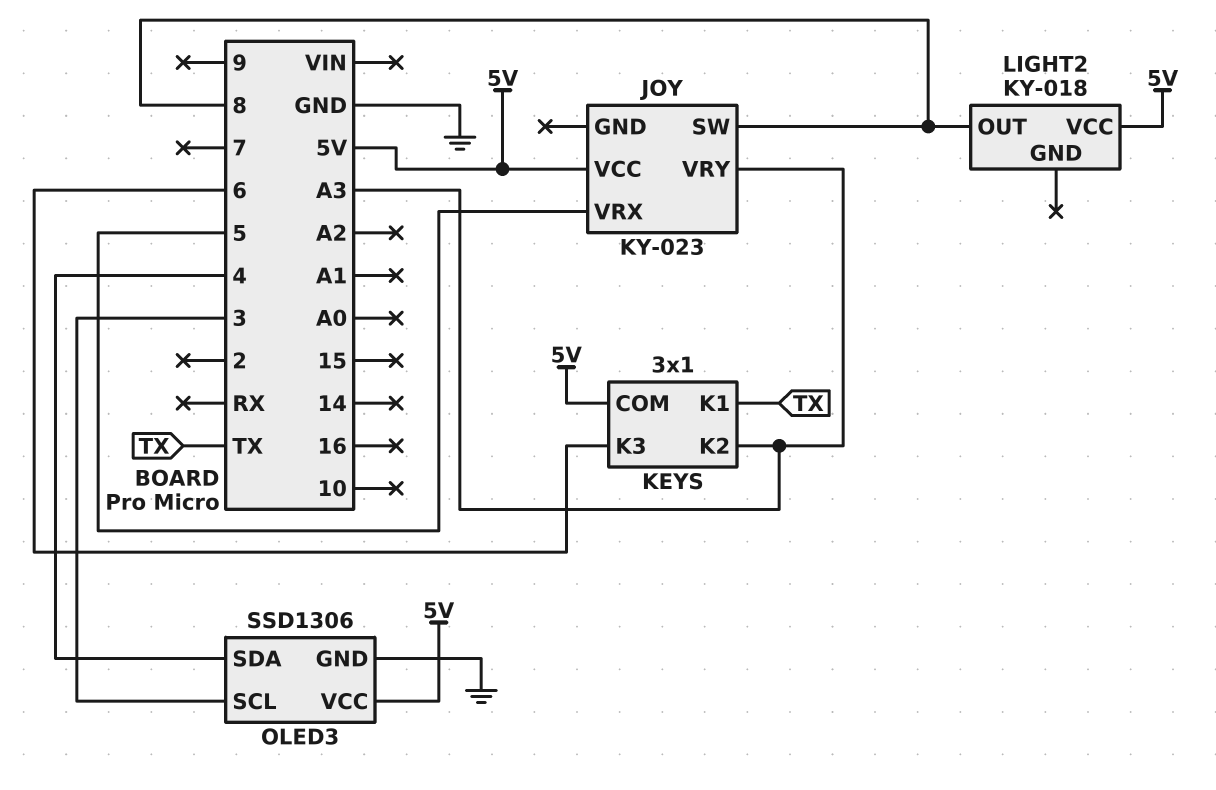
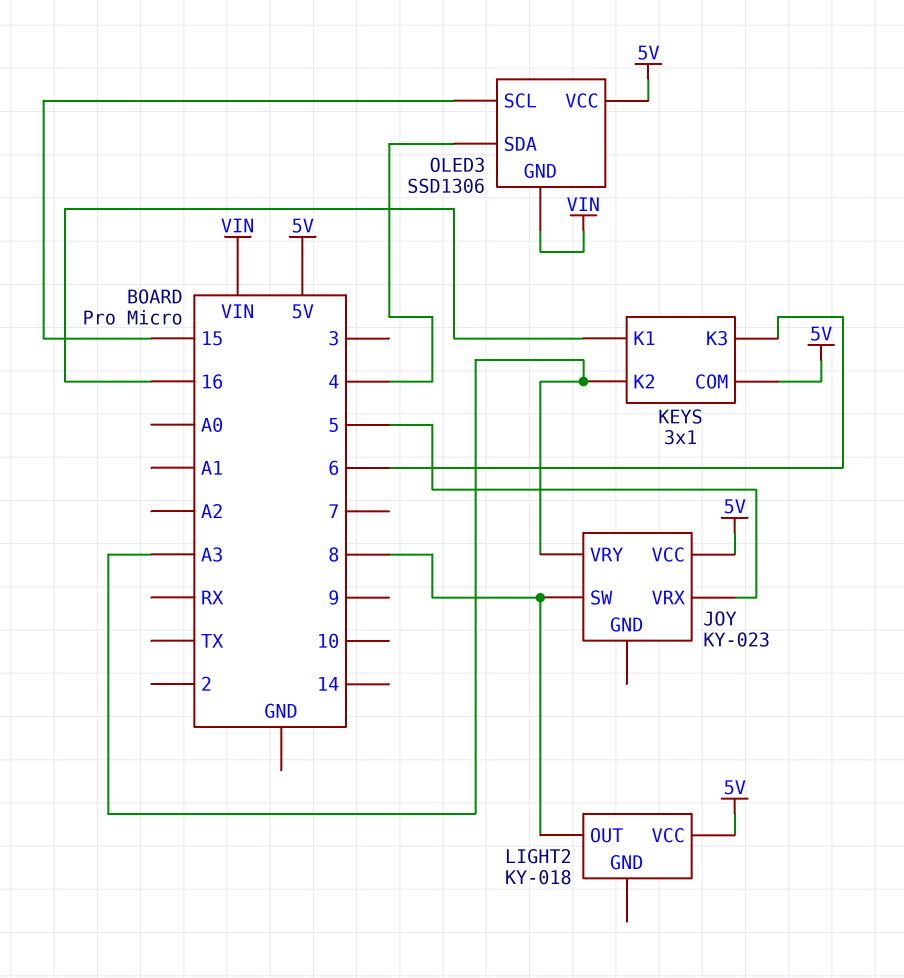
KEYS pin K1: TX -> 16
OLED3 pin GND: GND -> VIN
OLED3 pin SCL: 3 -> 15

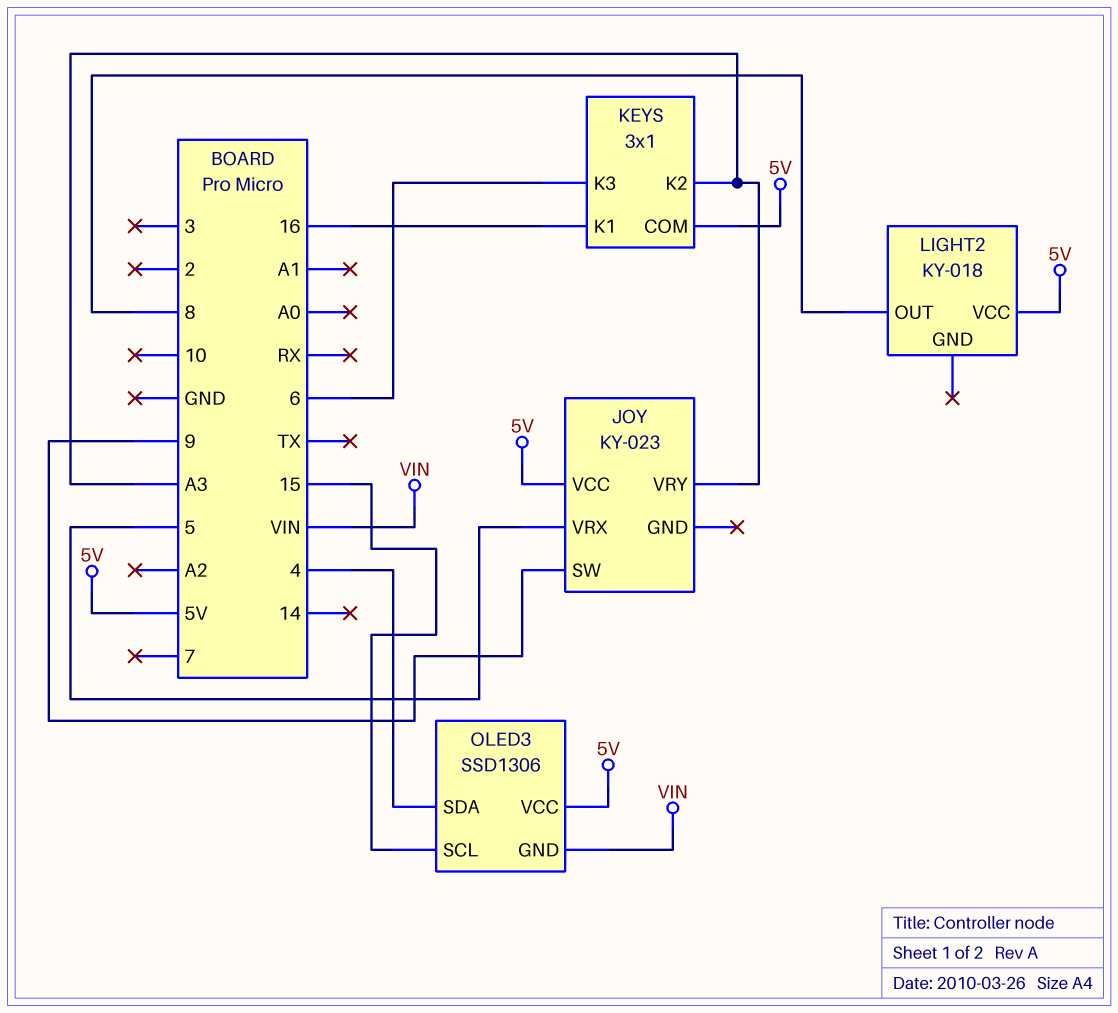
JOY pin SW: 8 -> 9

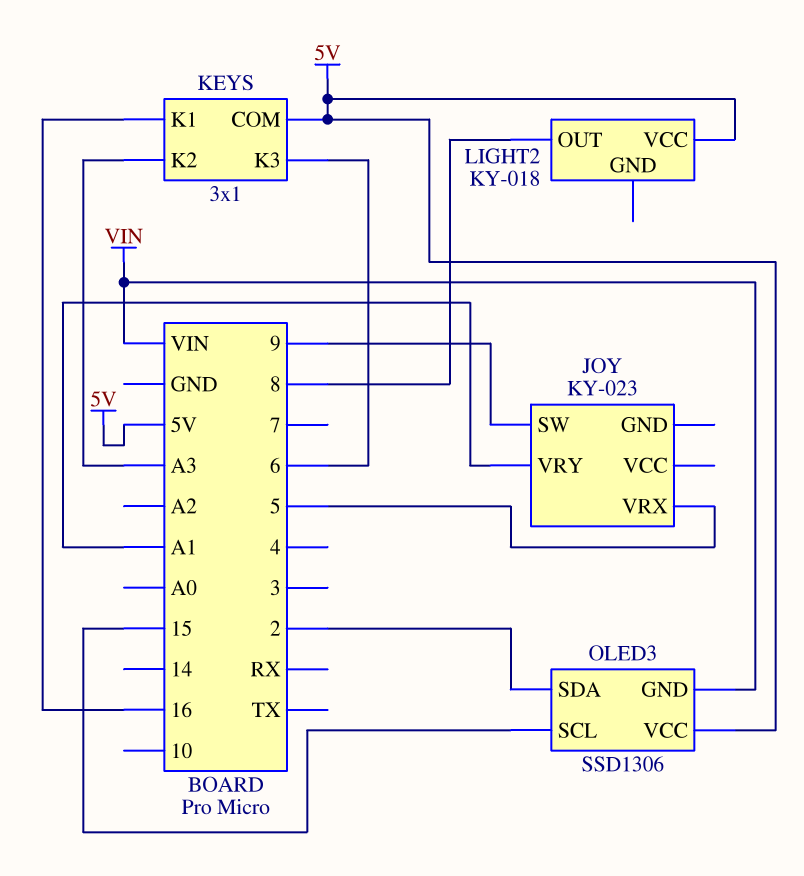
JOY pin VCC: 5V -> none
JOY pin VRY: A3 -> A1
OLED3 pin SDA: 4 -> 2

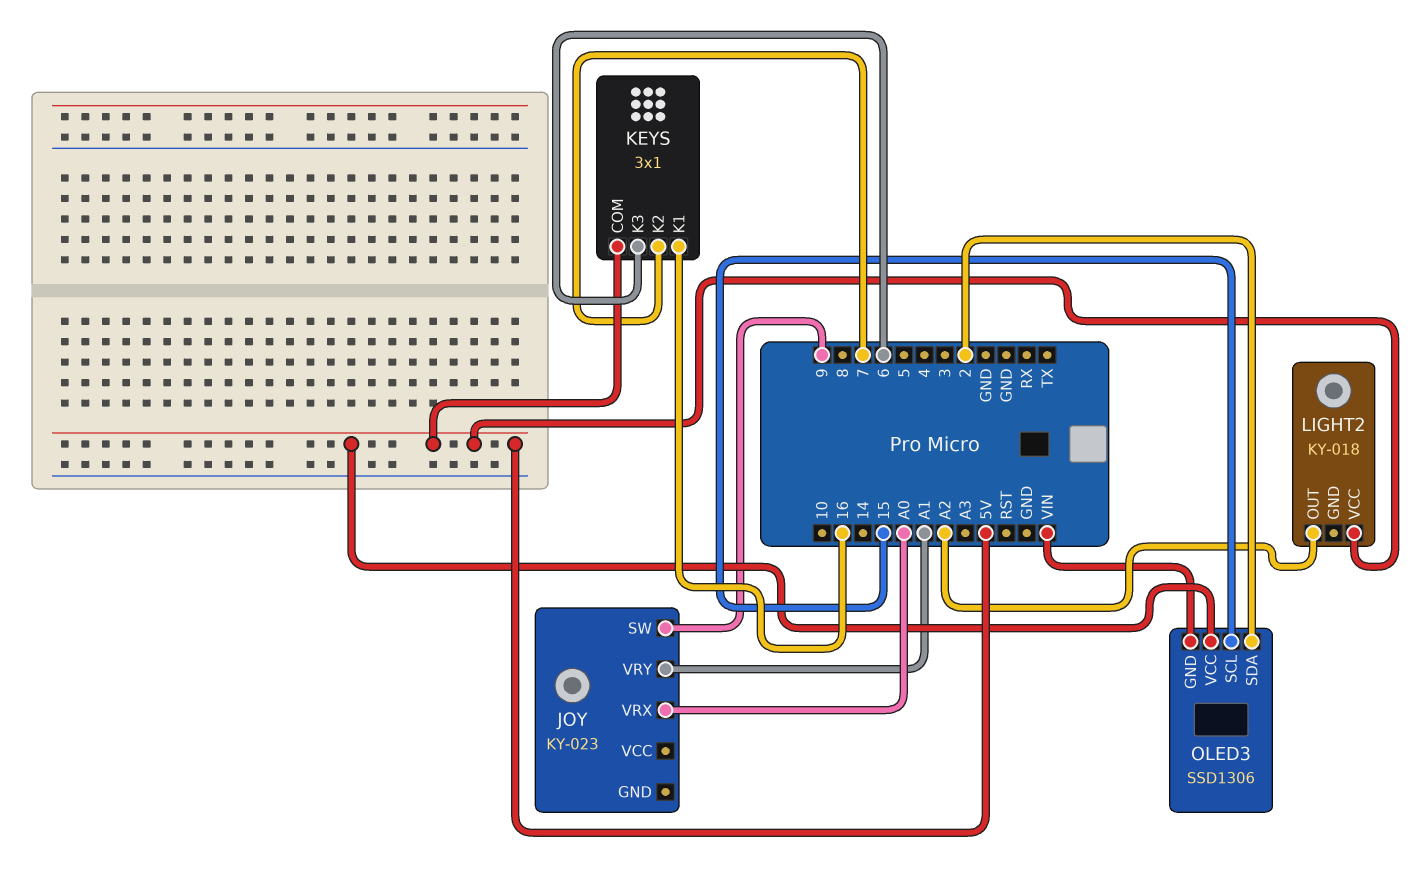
JOY pin VRX: 5 -> A0
KEYS pin K2: A3 -> 7
LIGHT2 pin OUT: 8 -> A2

